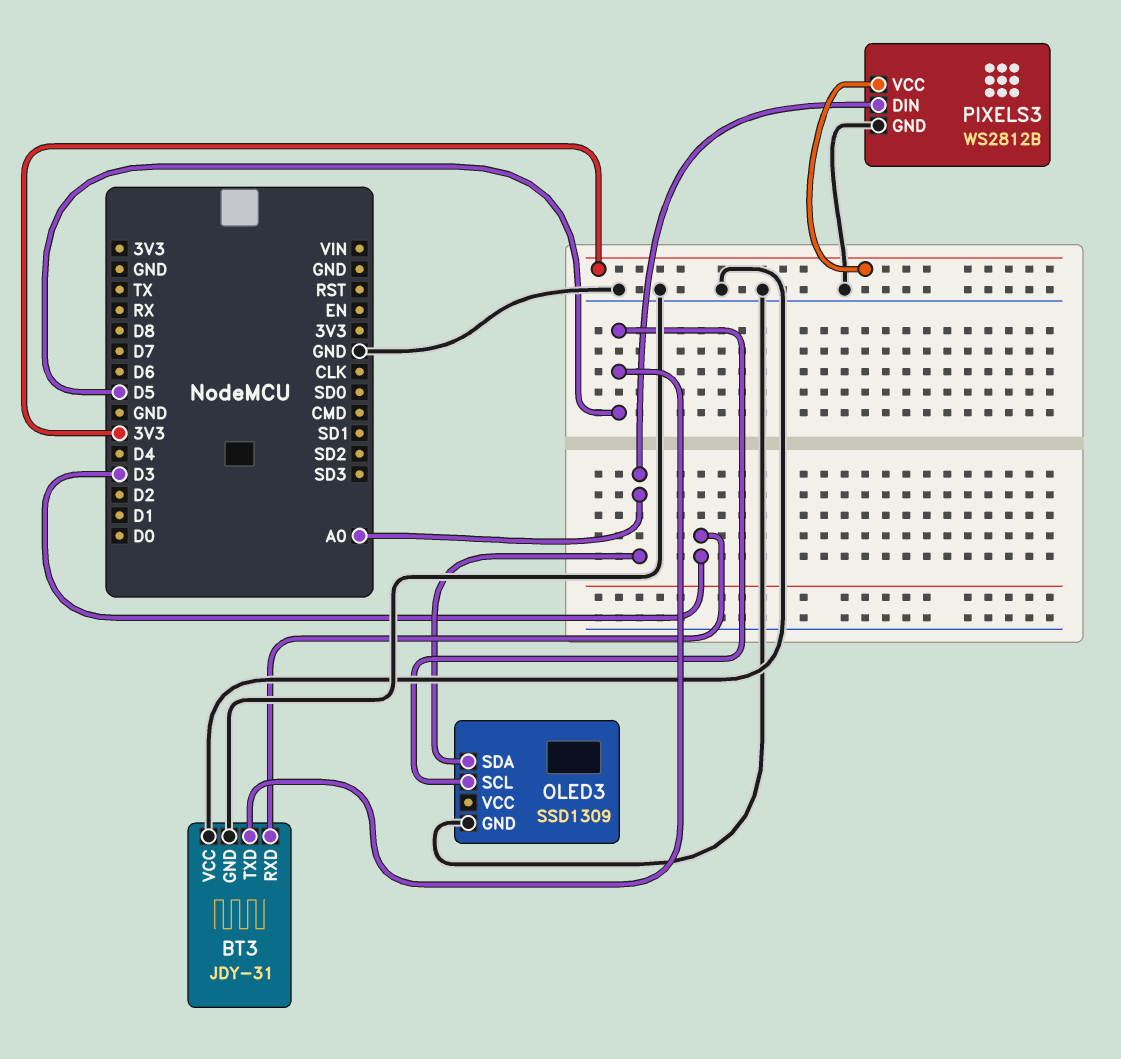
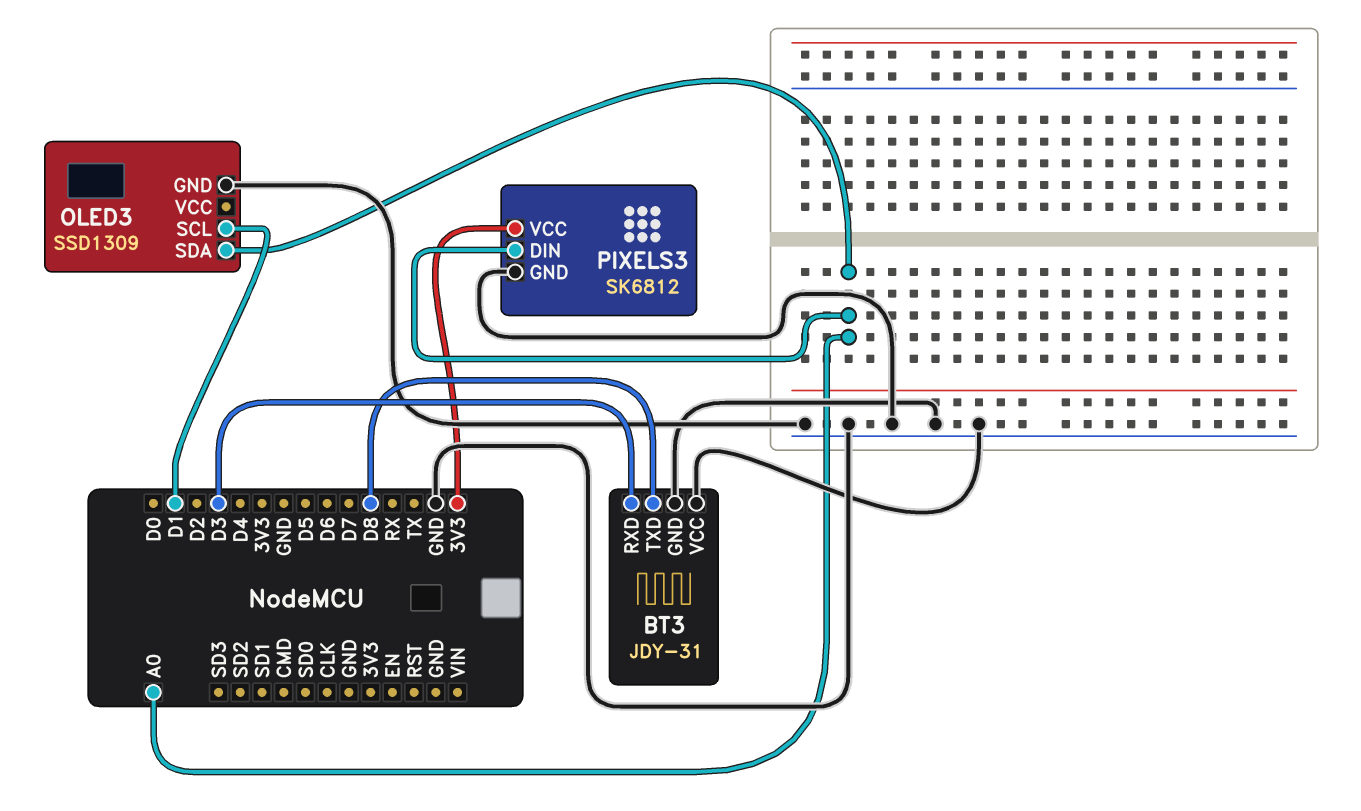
BT3 pin TXD: D5 -> D8
OLED3 pin SCL: D5 -> D1
PIXELS3: WS2812B -> SK6812

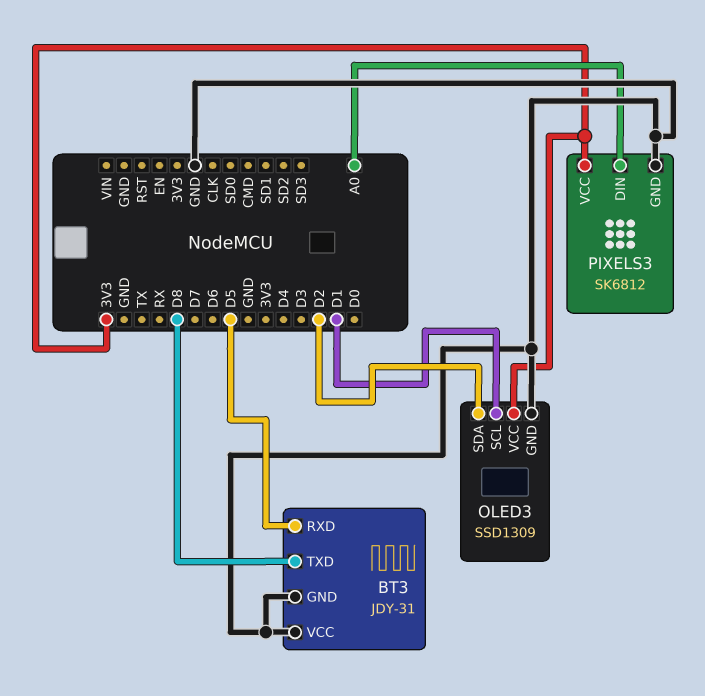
BT3 pin RXD: D3 -> D5
OLED3 pin SDA: A0 -> D2
OLED3 pin VCC: none -> 3V3

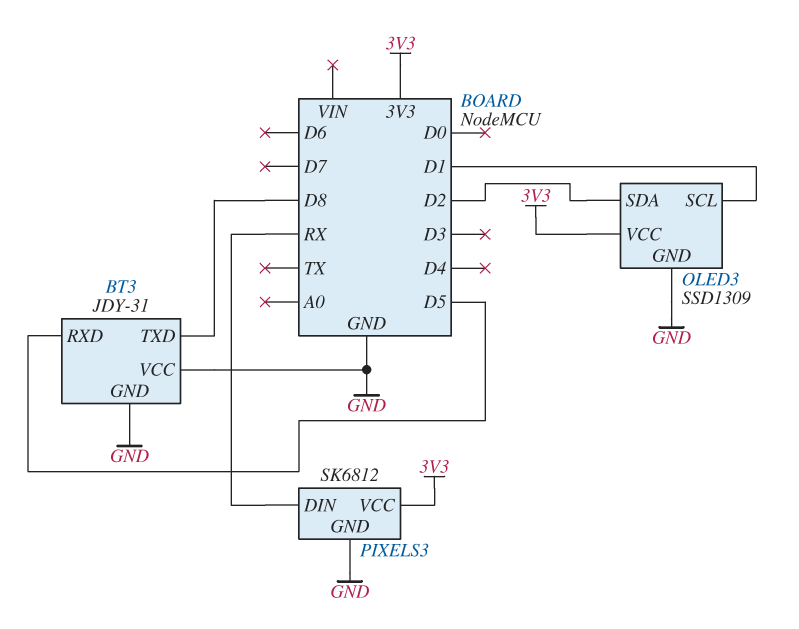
PIXELS3 pin DIN: A0 -> RX

